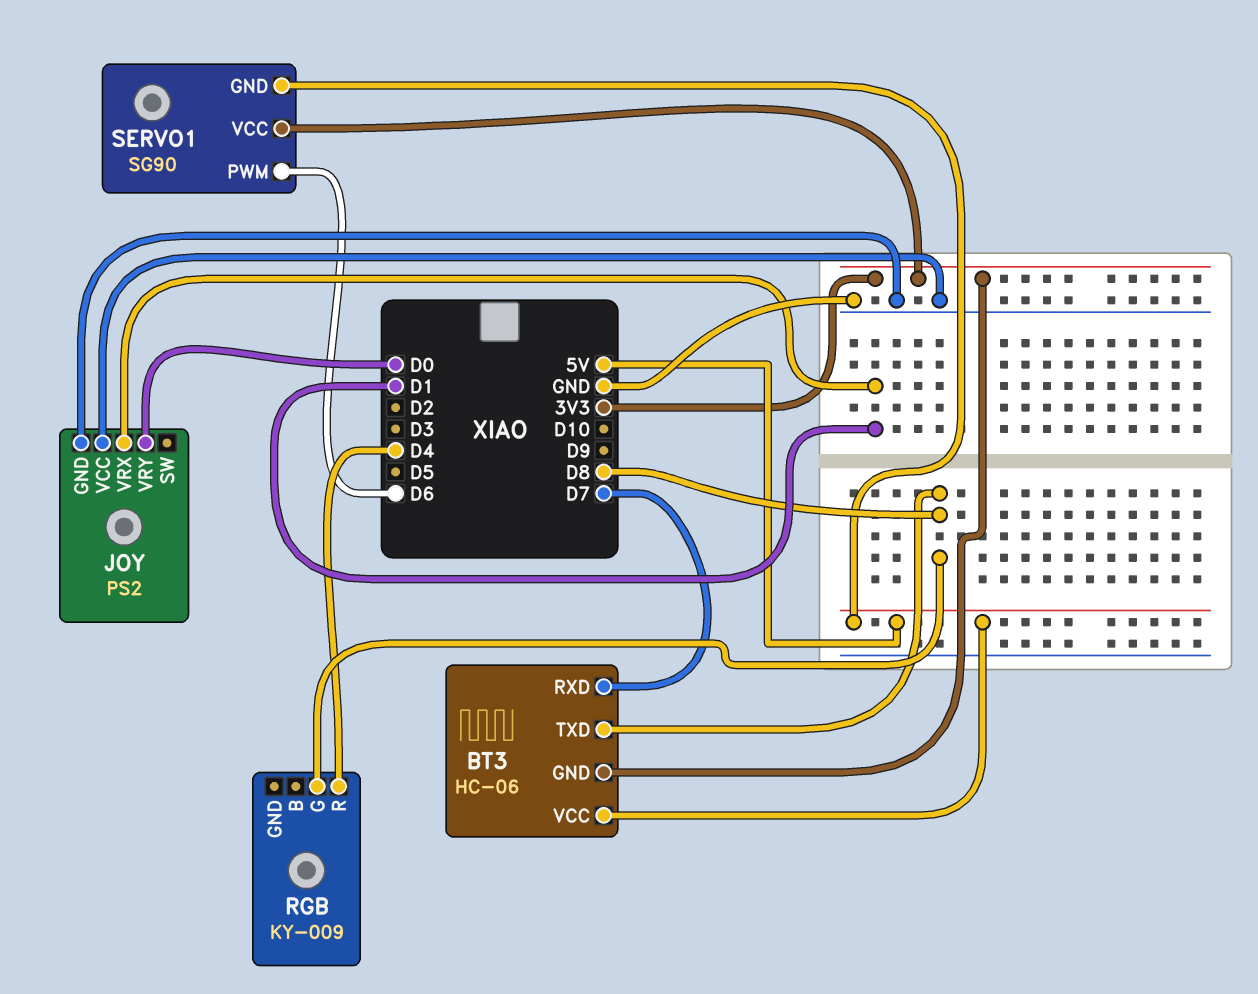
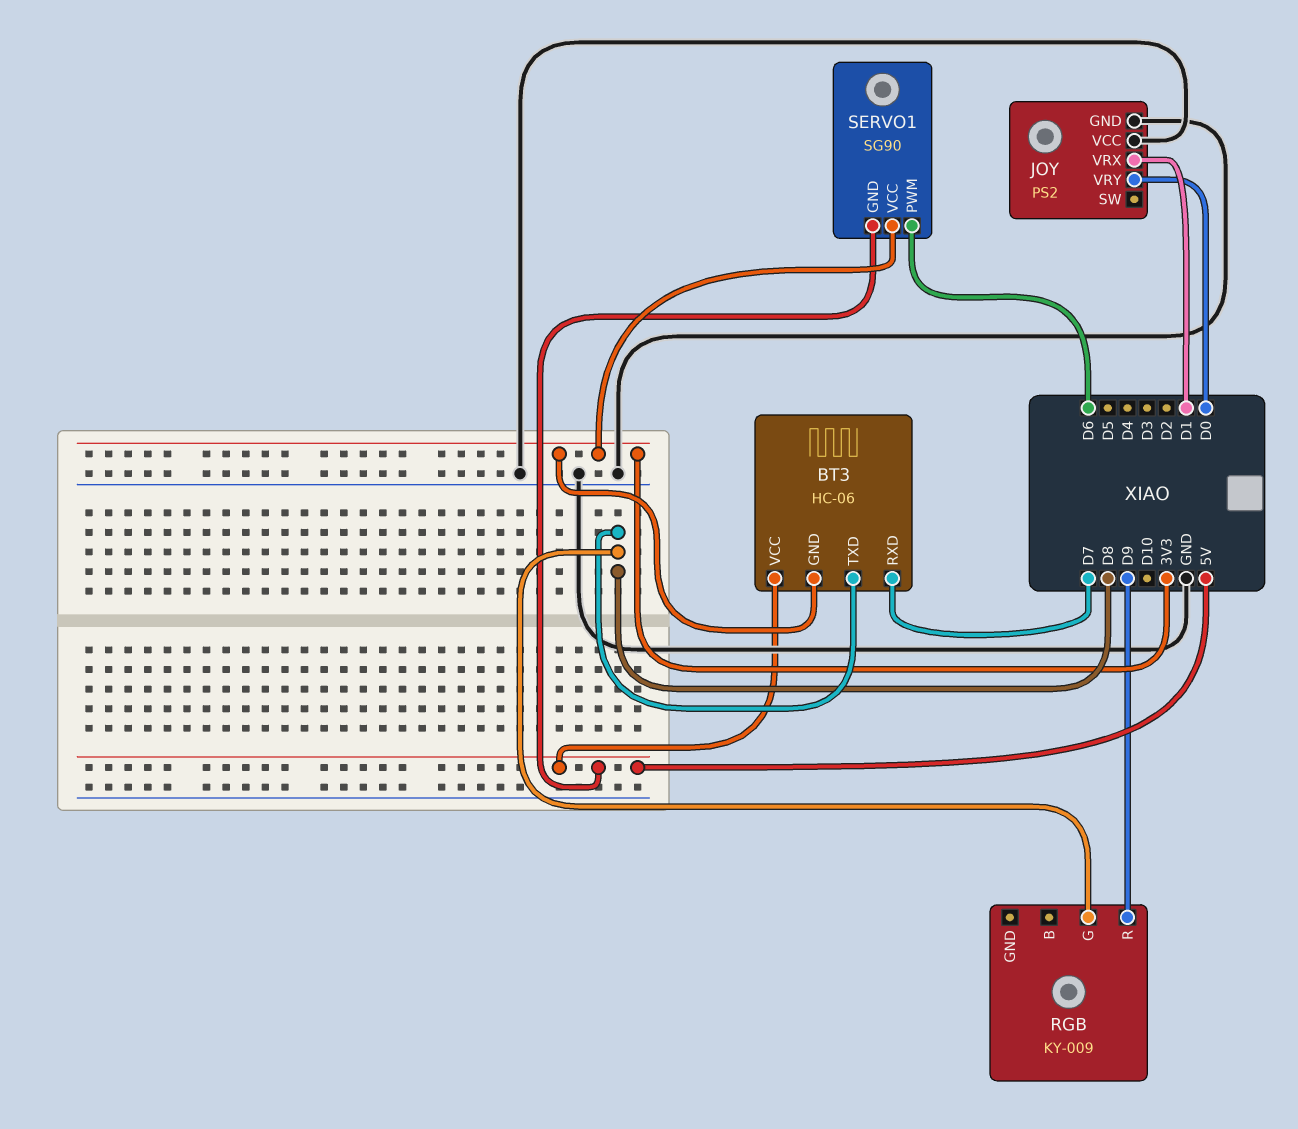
RGB pin R: D4 -> D9

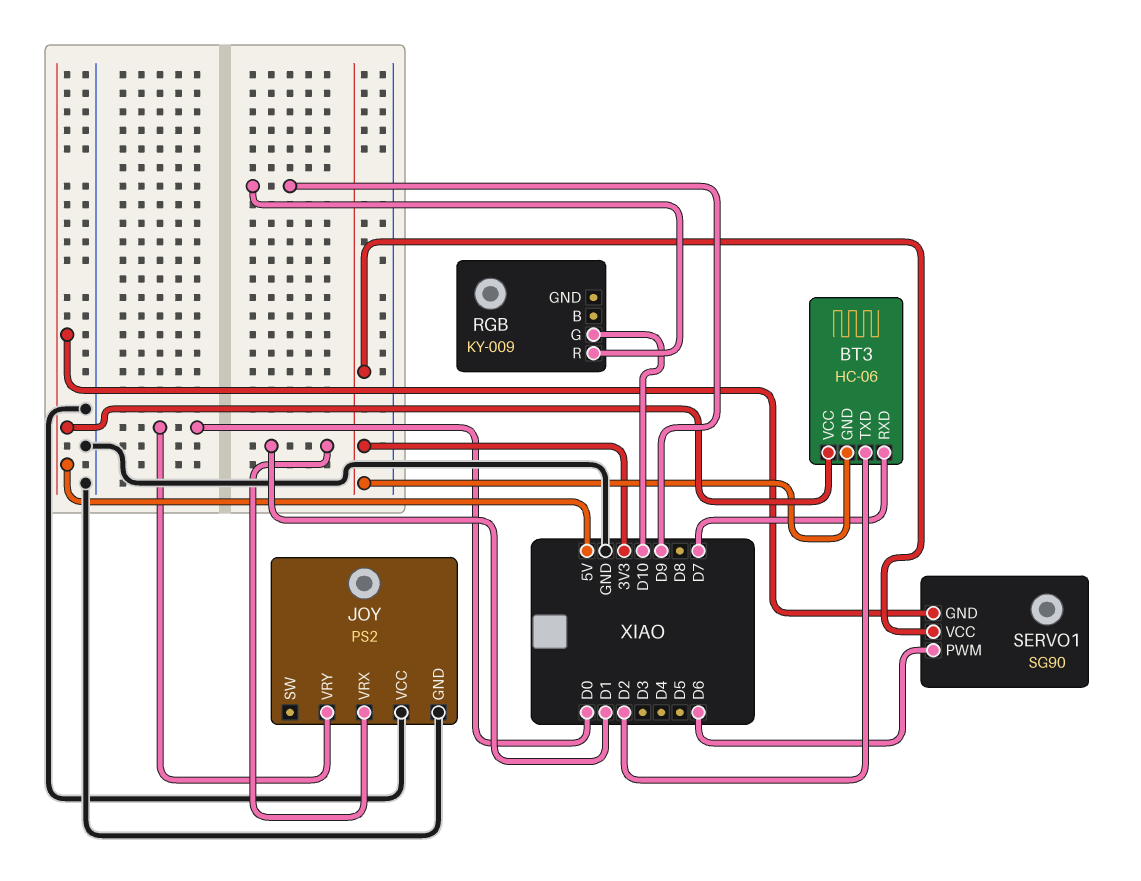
BT3 pin TXD: D8 -> D2
RGB pin G: D8 -> D10

